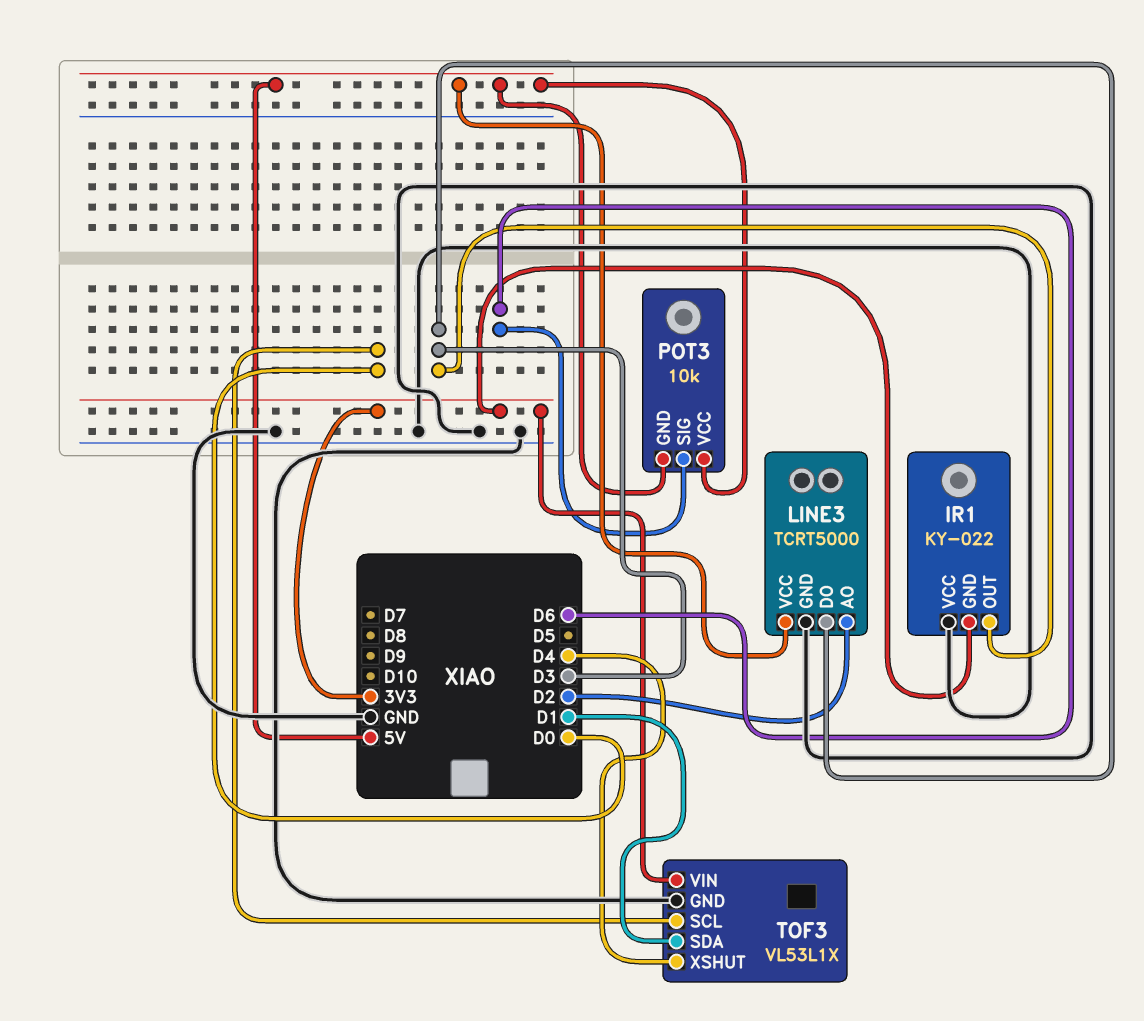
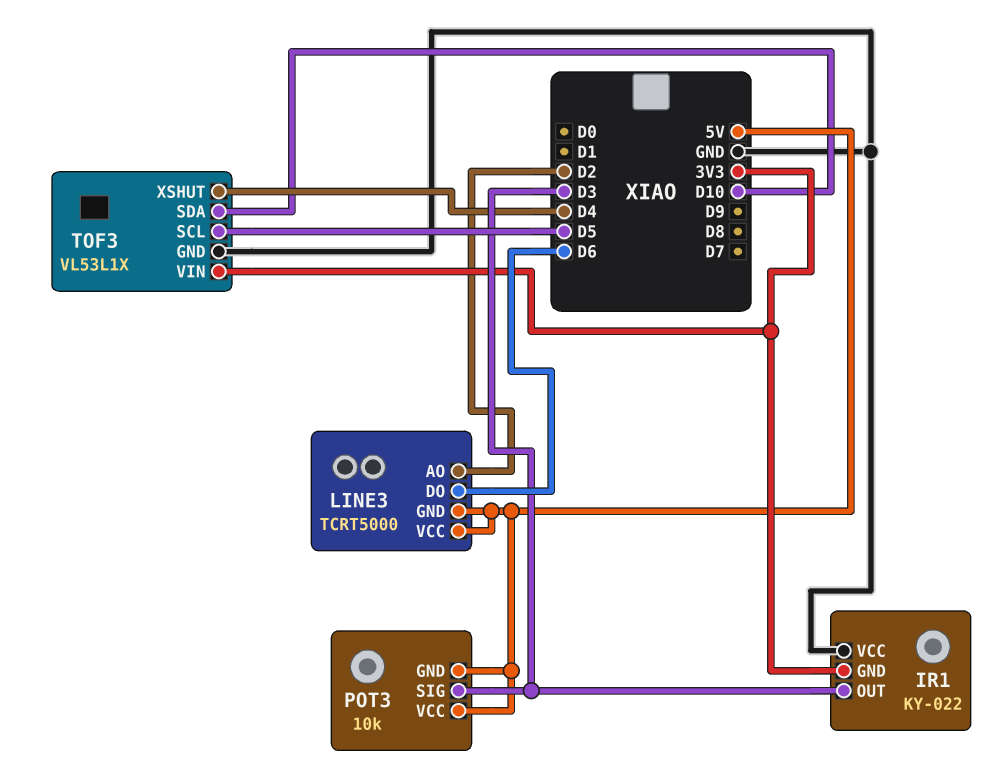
LINE3 pin DO: D3 -> D6
LINE3 pin GND: GND -> 5V
POT3 pin SIG: D6 -> D3
TOF3 pin SCL: D0 -> D5
TOF3 pin SDA: D1 -> D10

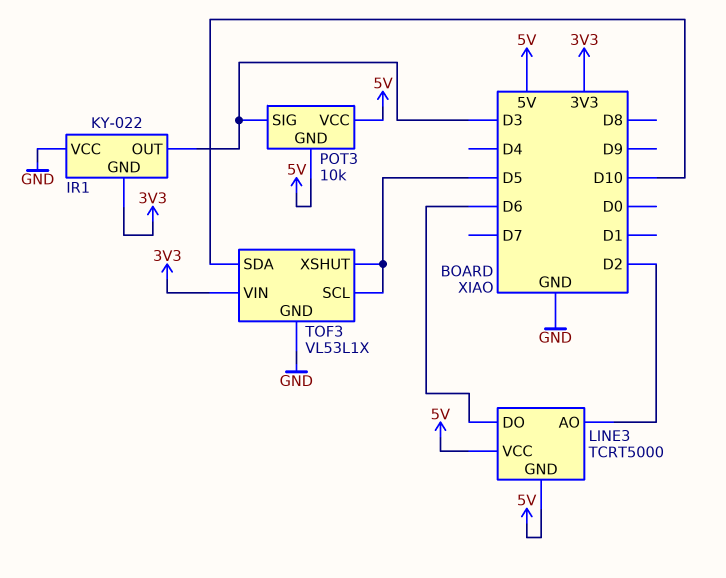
TOF3 pin XSHUT: D4 -> D5

